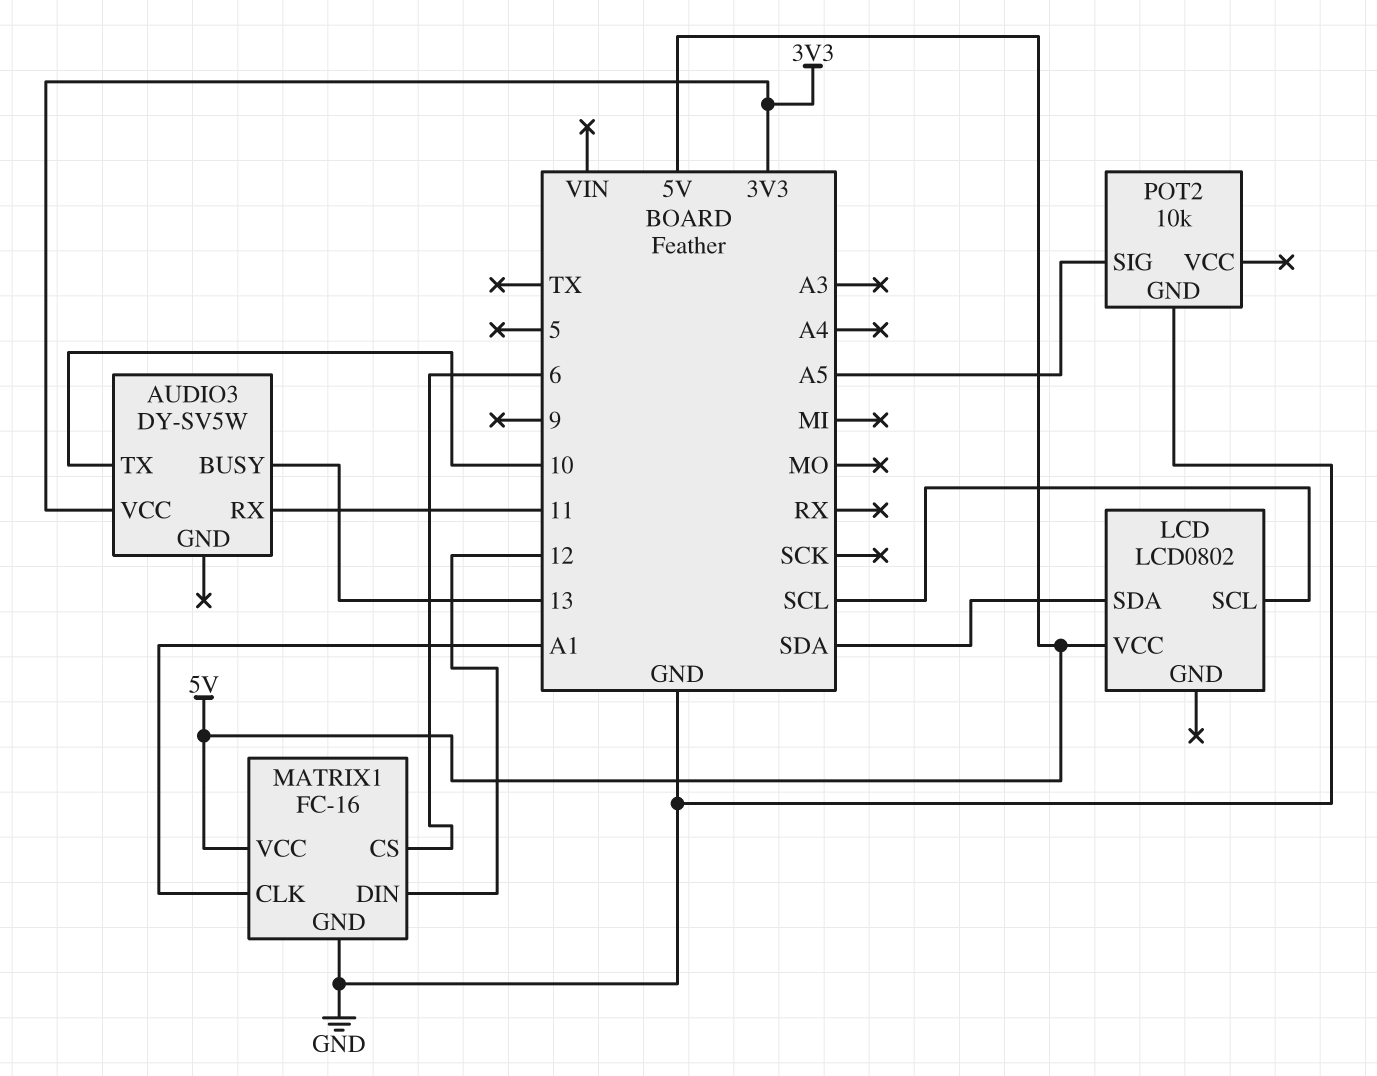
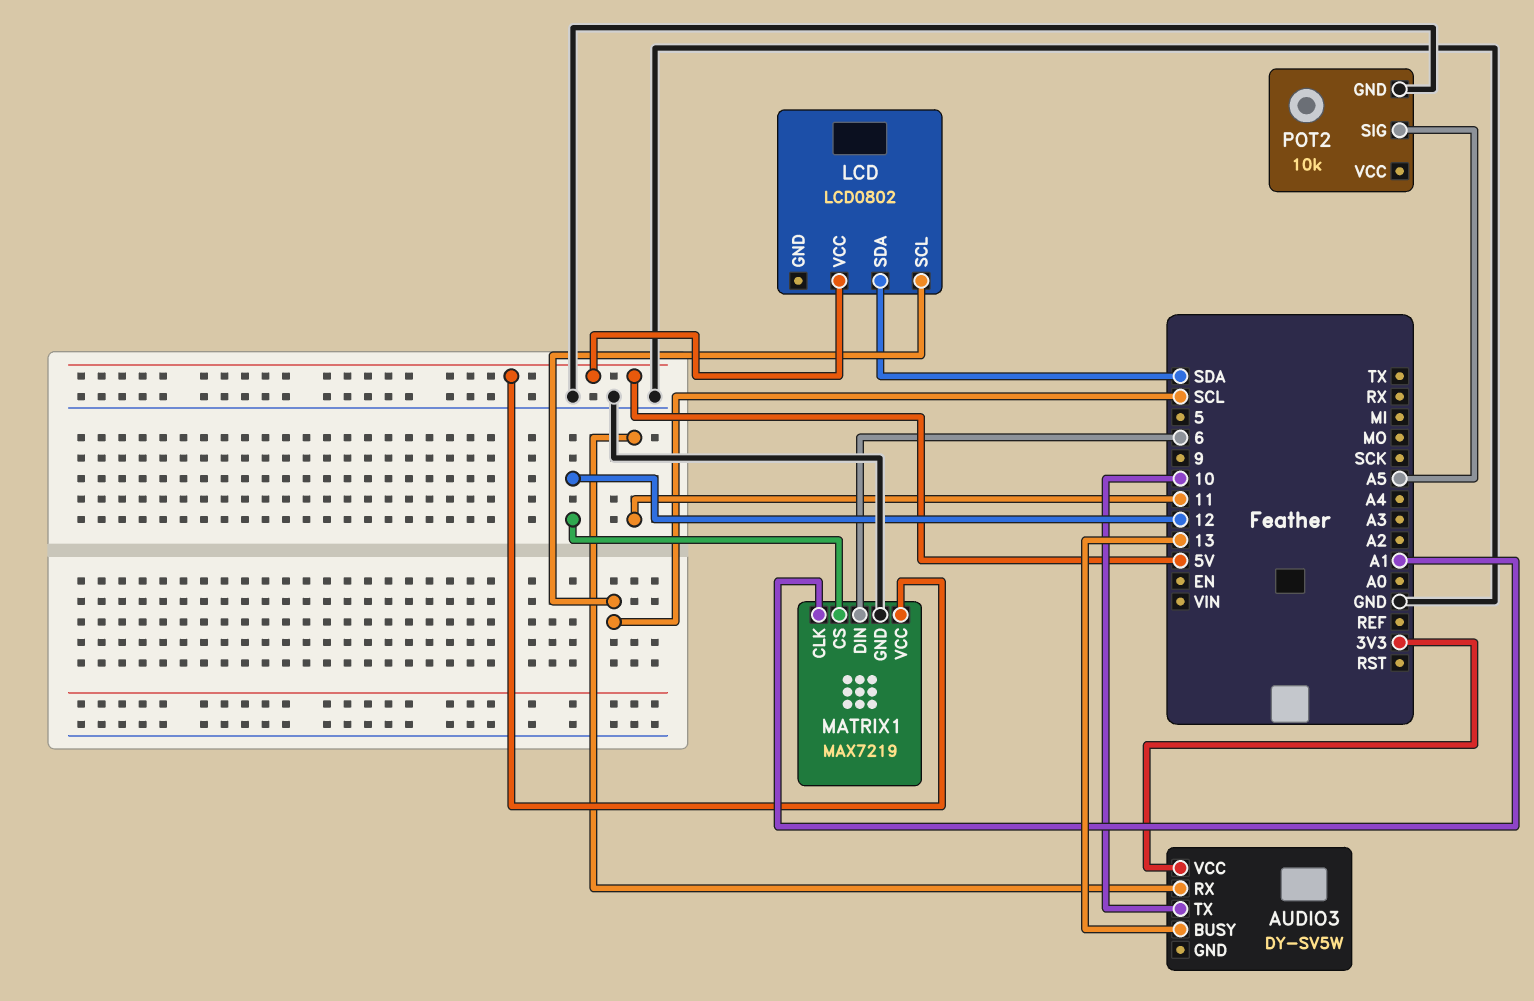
MATRIX1: FC-16 -> MAX7219
MATRIX1 pin CS: 6 -> 12
MATRIX1 pin DIN: 12 -> 6

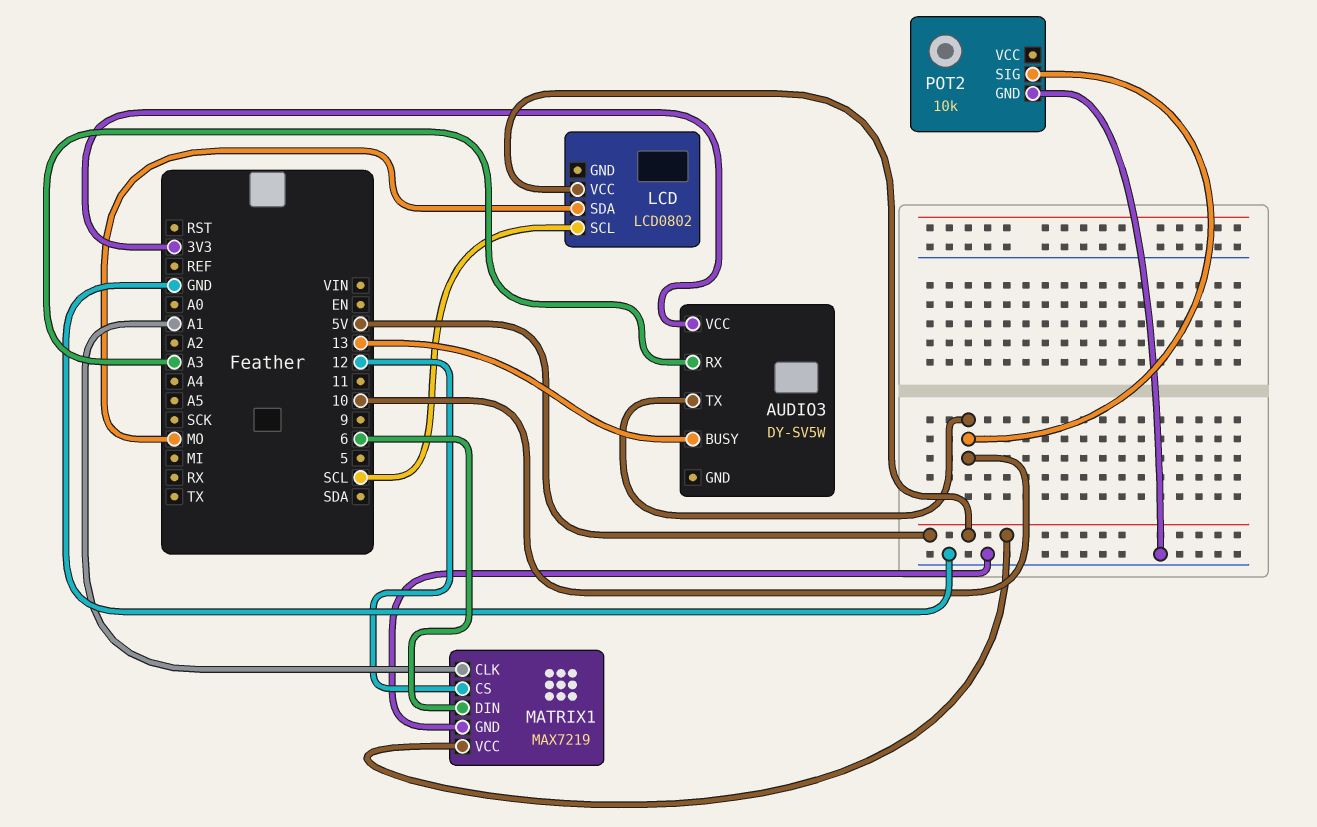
AUDIO3 pin RX: 11 -> A3
LCD pin SDA: SDA -> MO
POT2 pin SIG: A5 -> 10

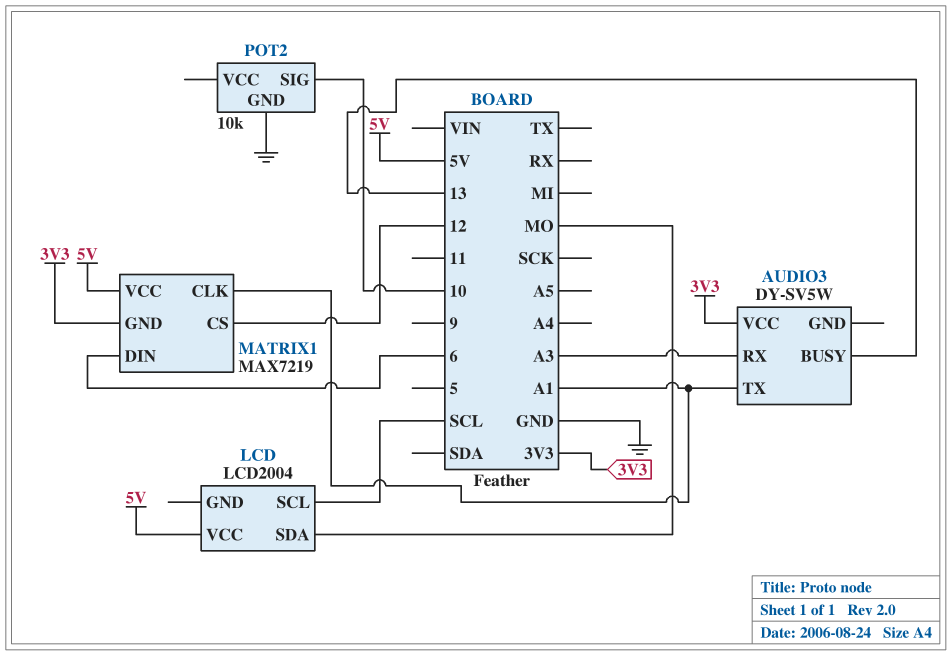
AUDIO3 pin TX: 10 -> A1
LCD: LCD0802 -> LCD2004
MATRIX1 pin GND: GND -> 3V3

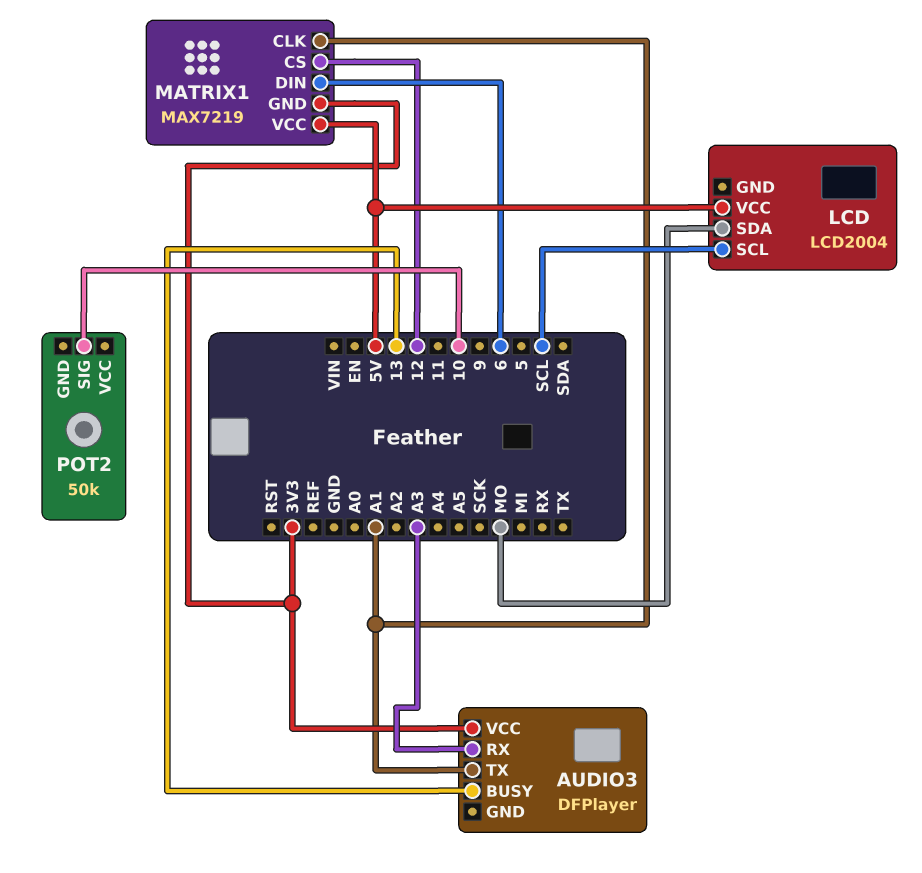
AUDIO3: DY-SV5W -> DFPlayer
POT2: 10k -> 50k
POT2 pin GND: GND -> none

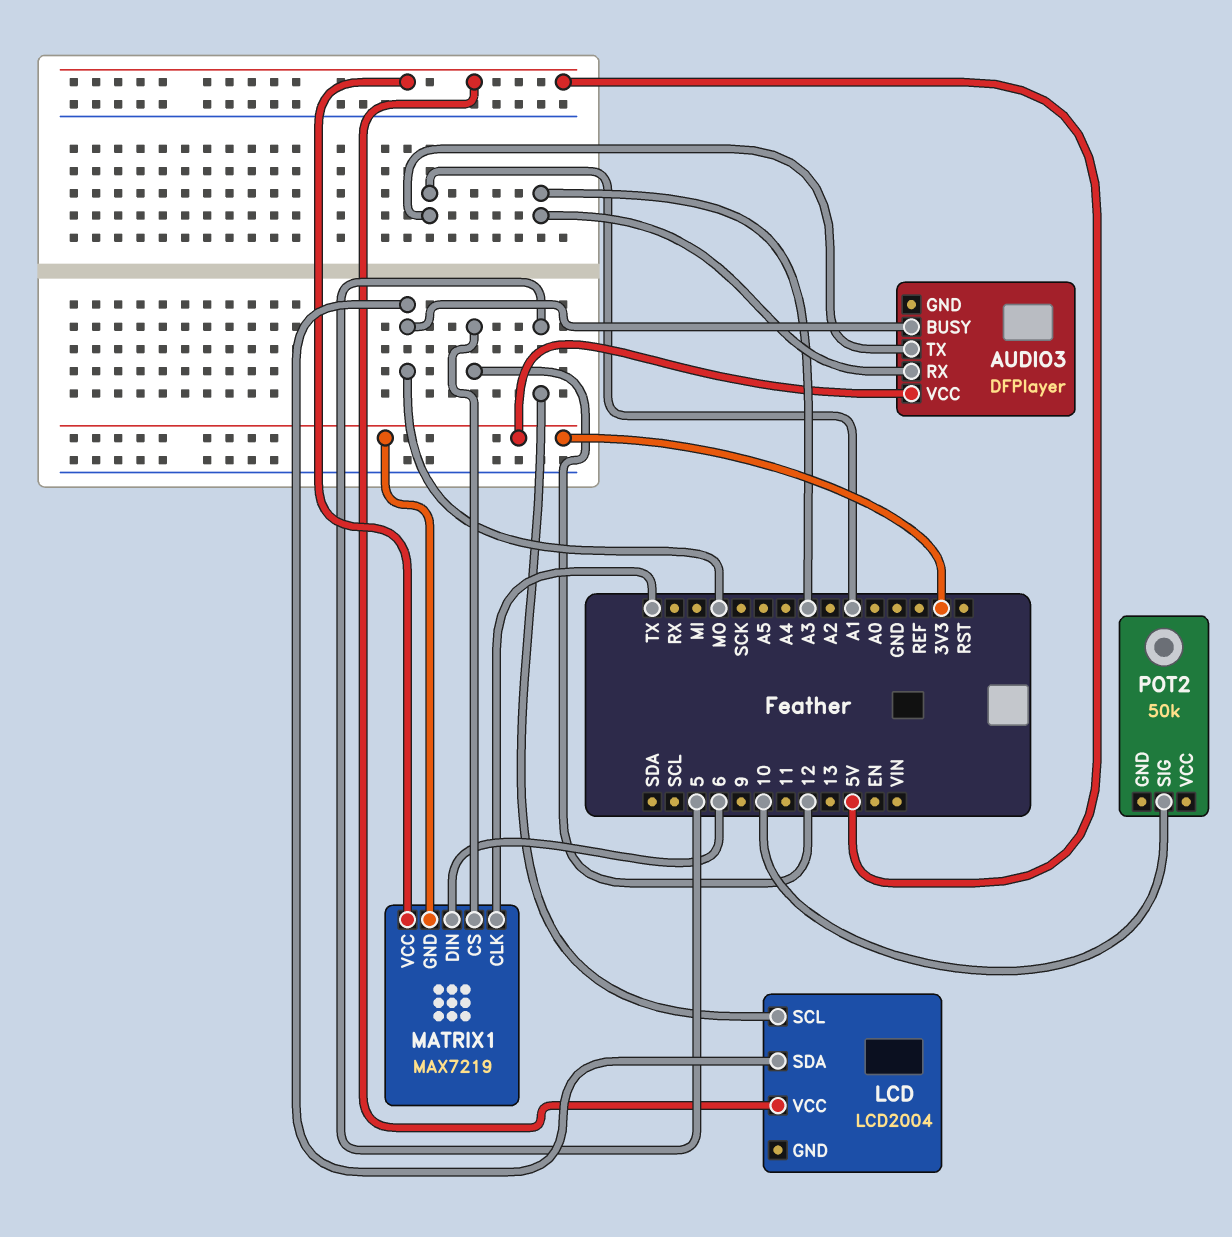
AUDIO3 pin BUSY: 13 -> MO
LCD pin SCL: SCL -> 5
MATRIX1 pin CLK: A1 -> TX

